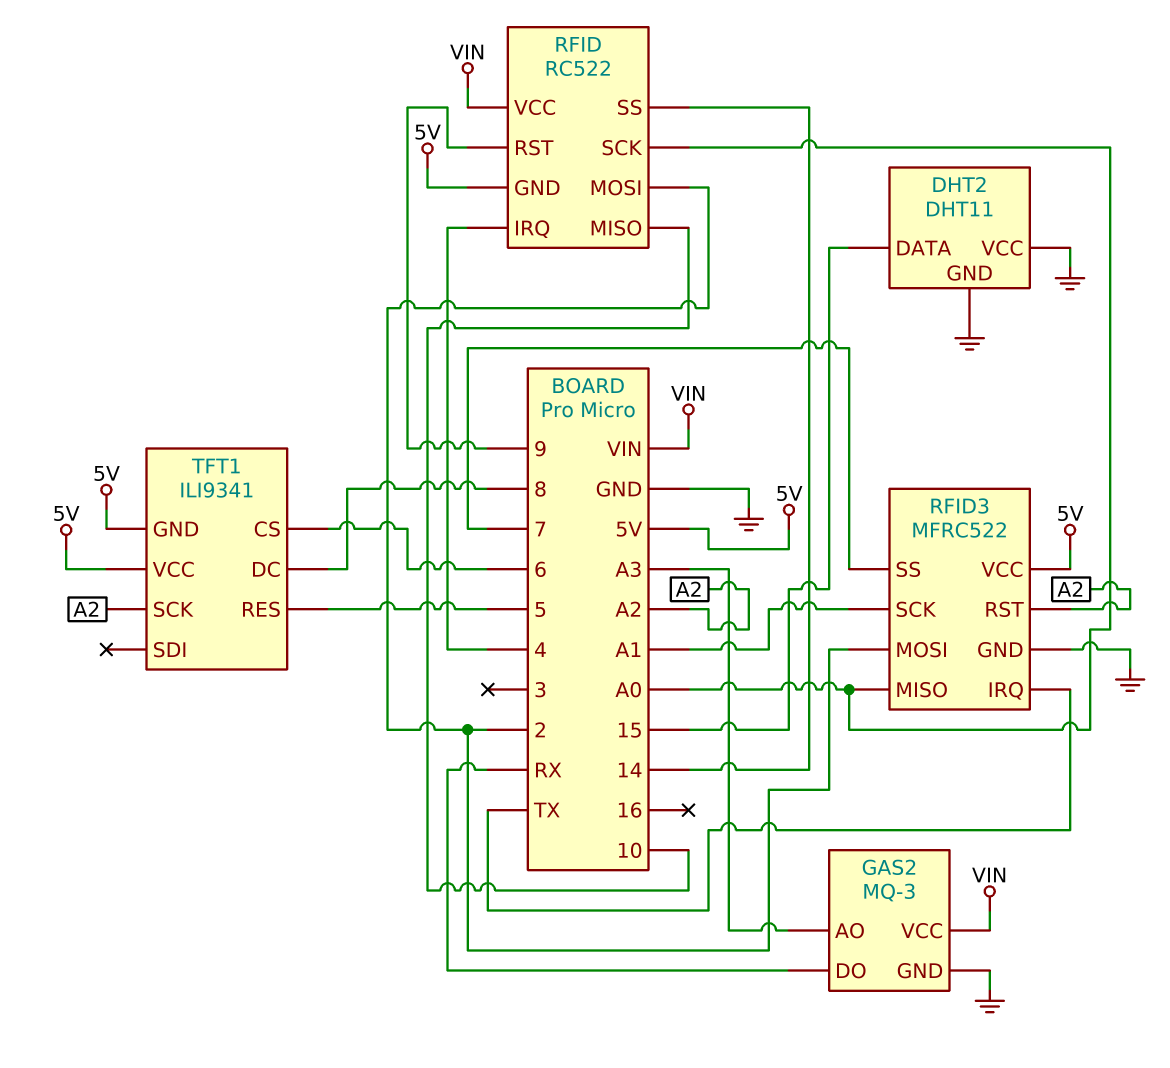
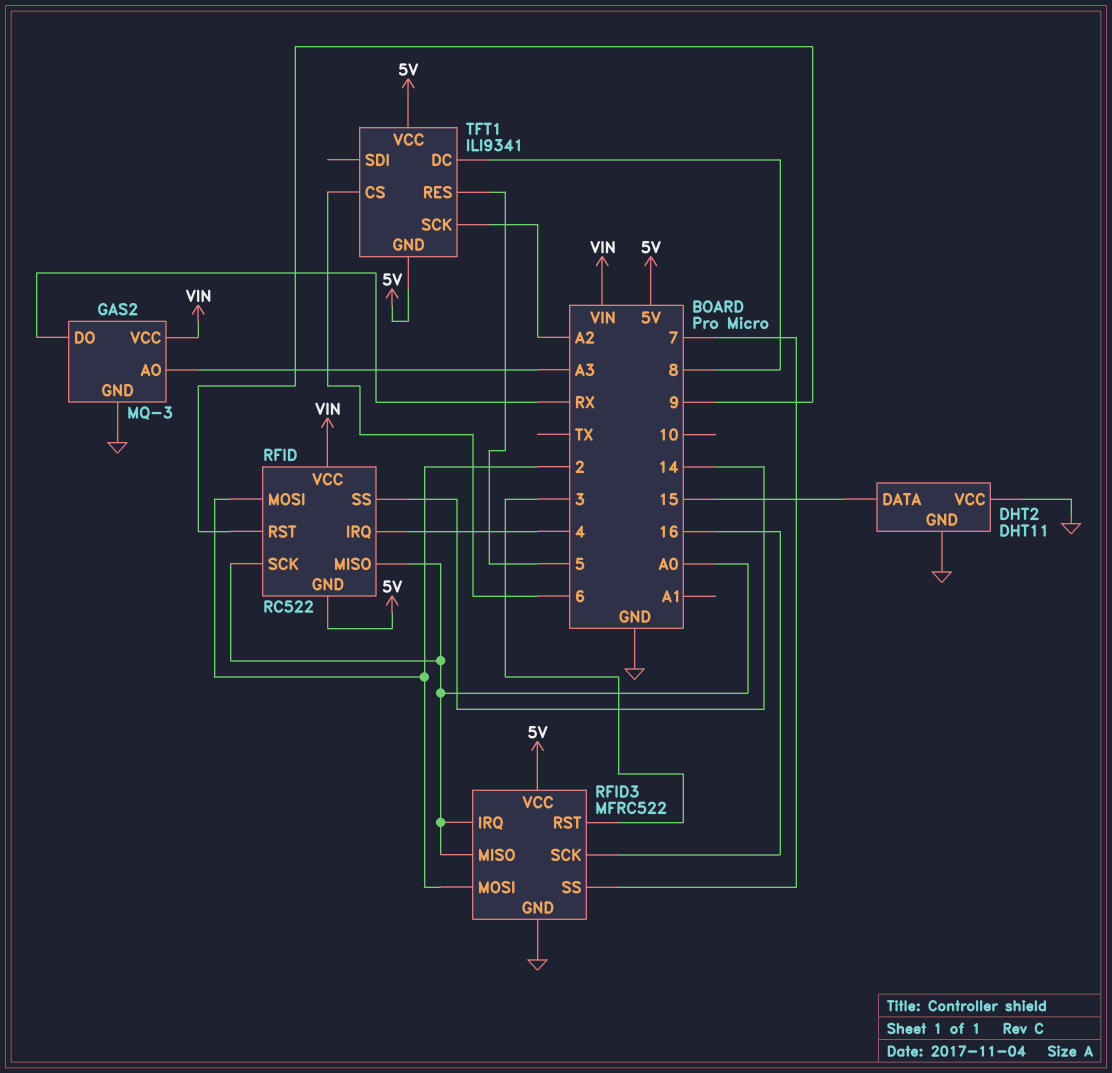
RFID pin MISO: 10 -> A0
RFID3 pin IRQ: TX -> A0
RFID3 pin RST: A2 -> 3
RFID3 pin SCK: A1 -> 16

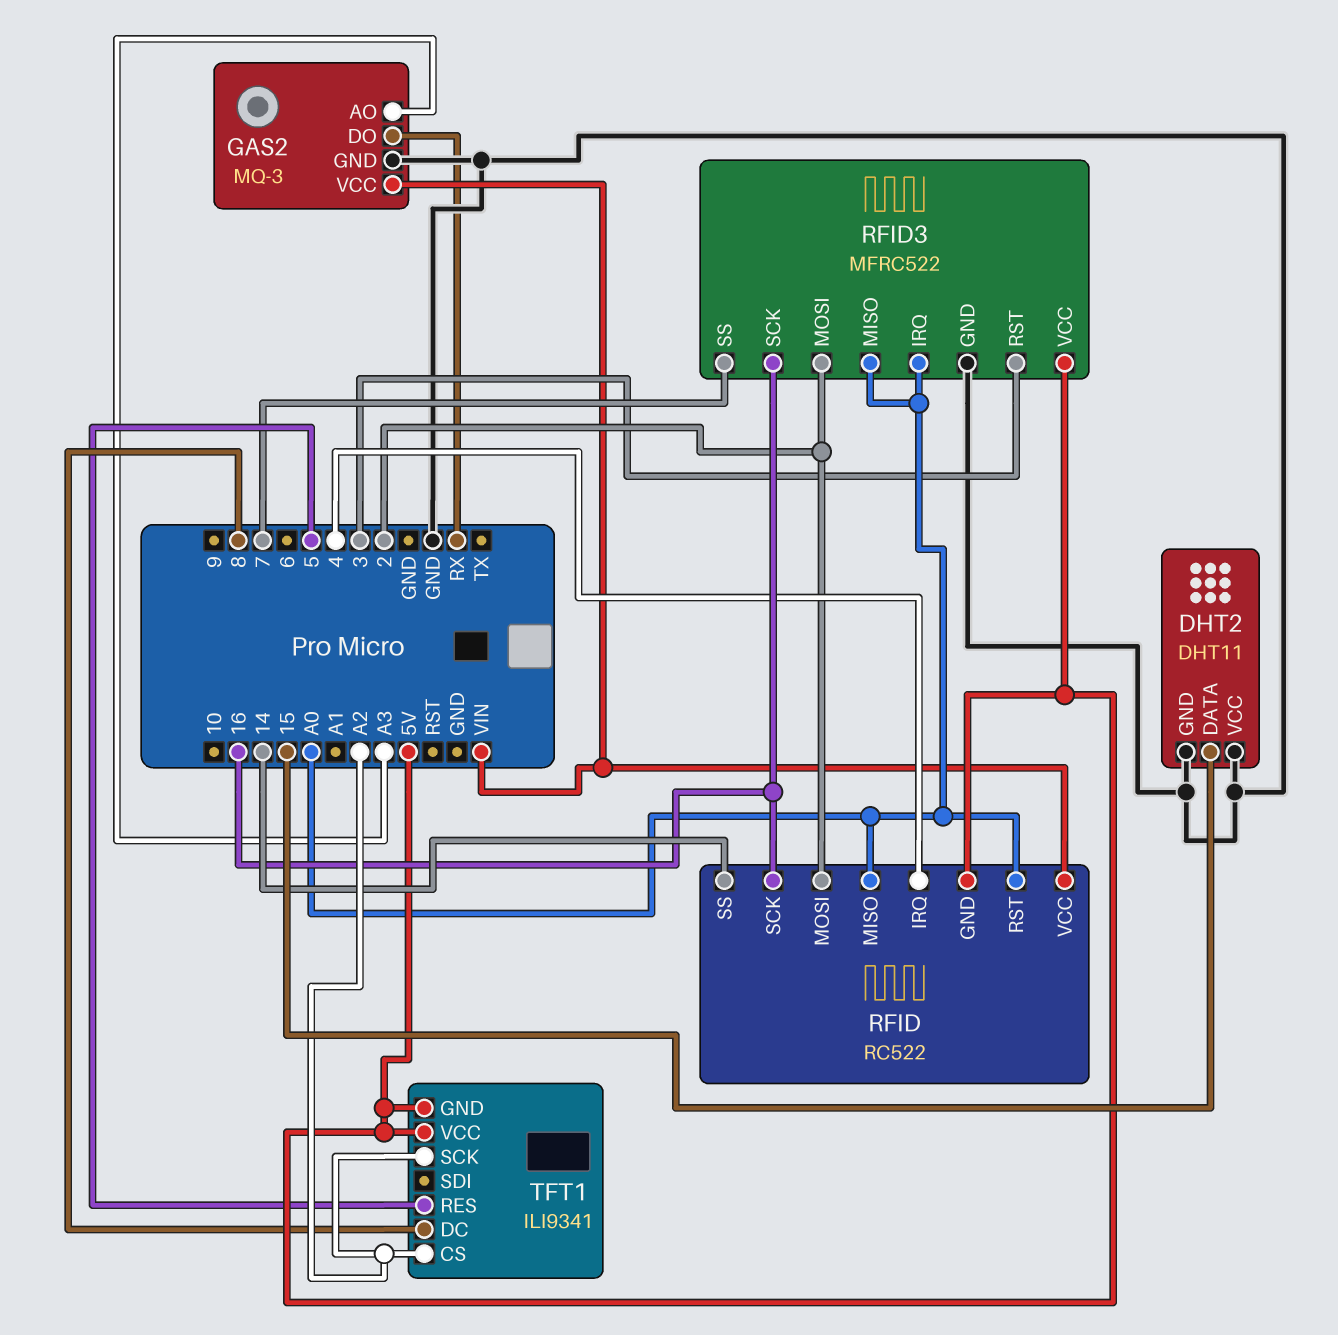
RFID pin RST: 9 -> A0
RFID pin SCK: A0 -> 16
TFT1 pin CS: 6 -> A2

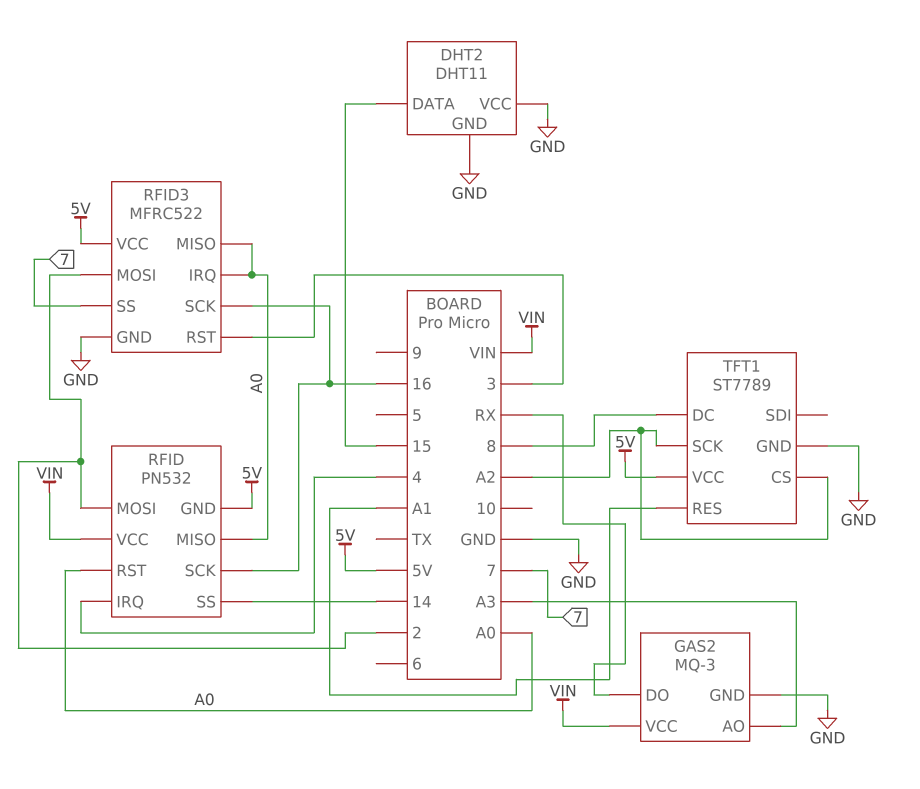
RFID: RC522 -> PN532
TFT1: ILI9341 -> ST7789
TFT1 pin GND: 5V -> GND
TFT1 pin RES: 5 -> A1

